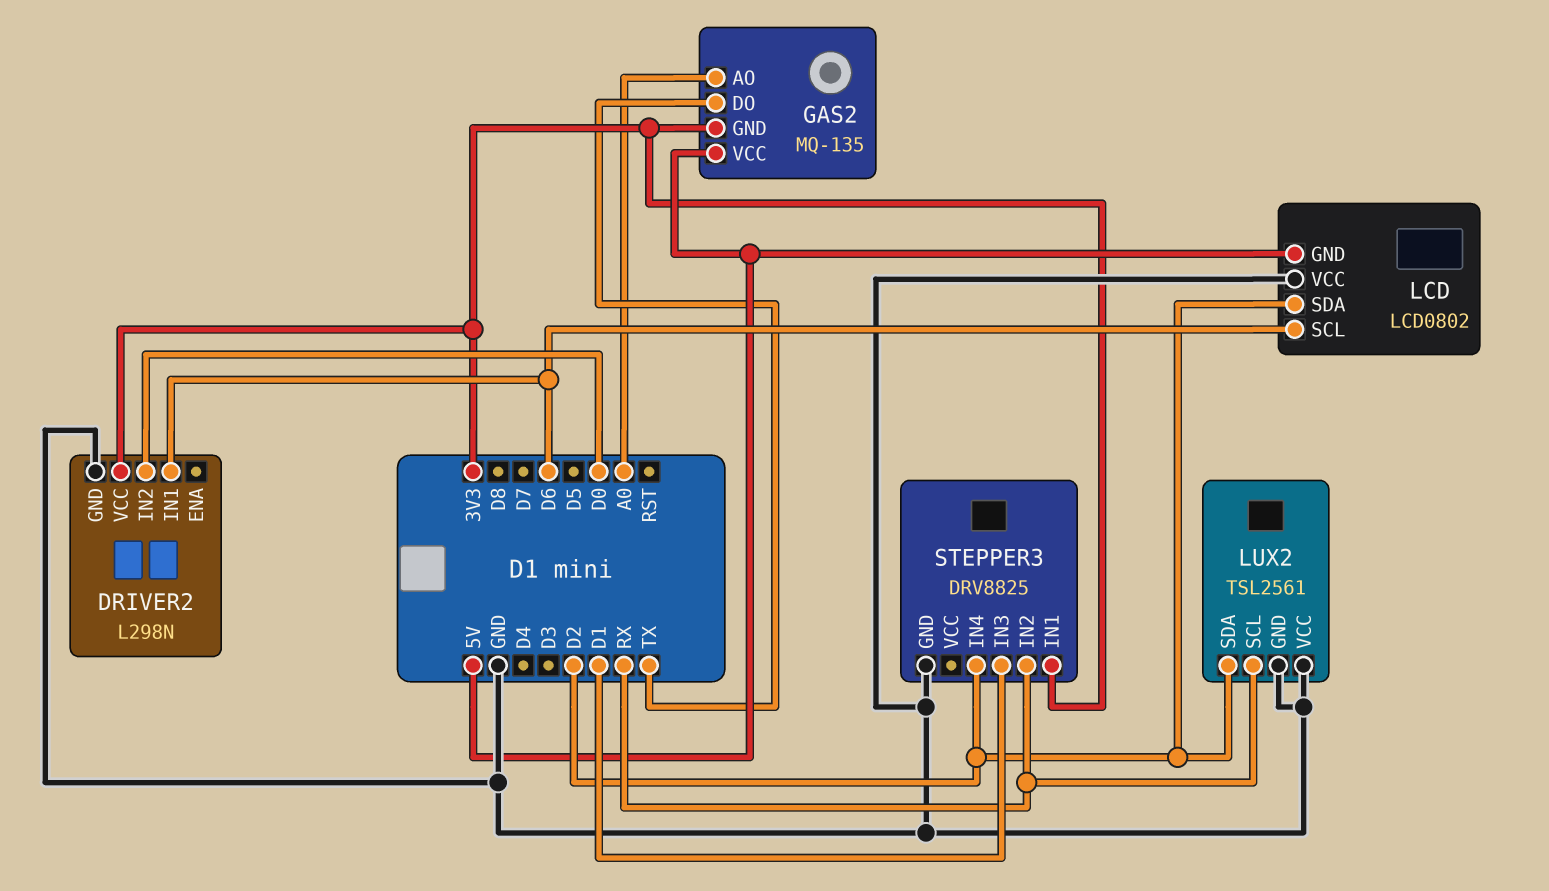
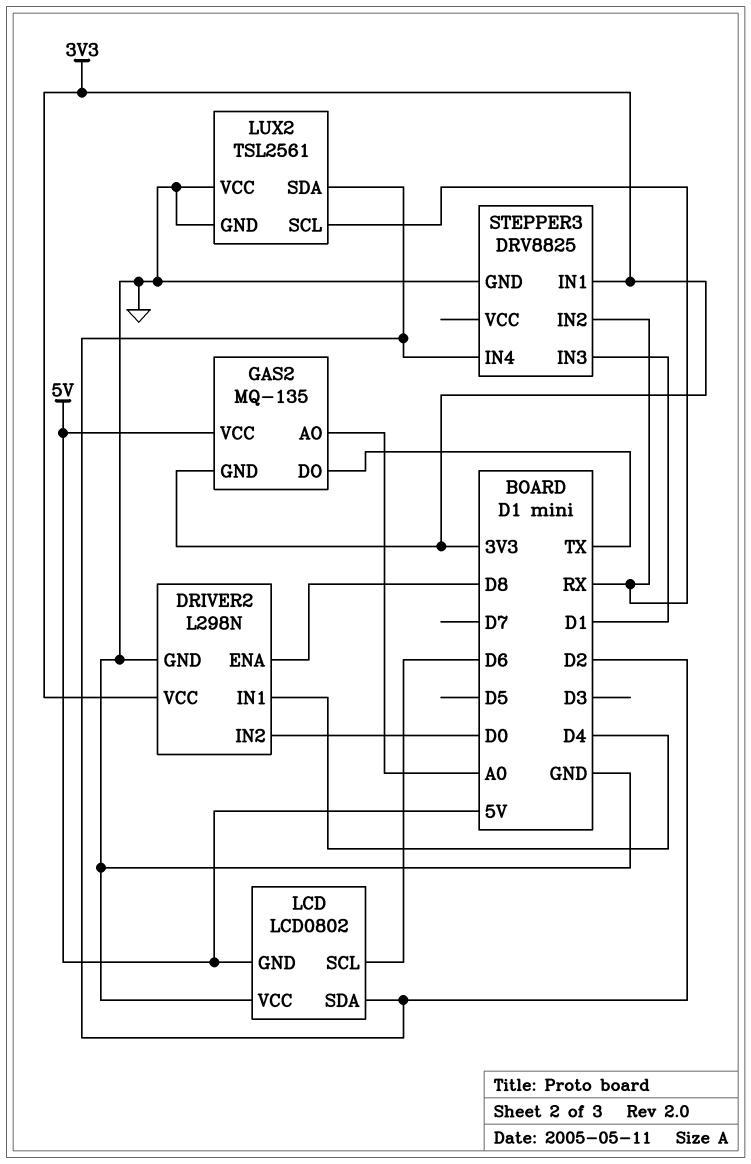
DRIVER2 pin ENA: none -> D8
DRIVER2 pin IN1: D6 -> D4

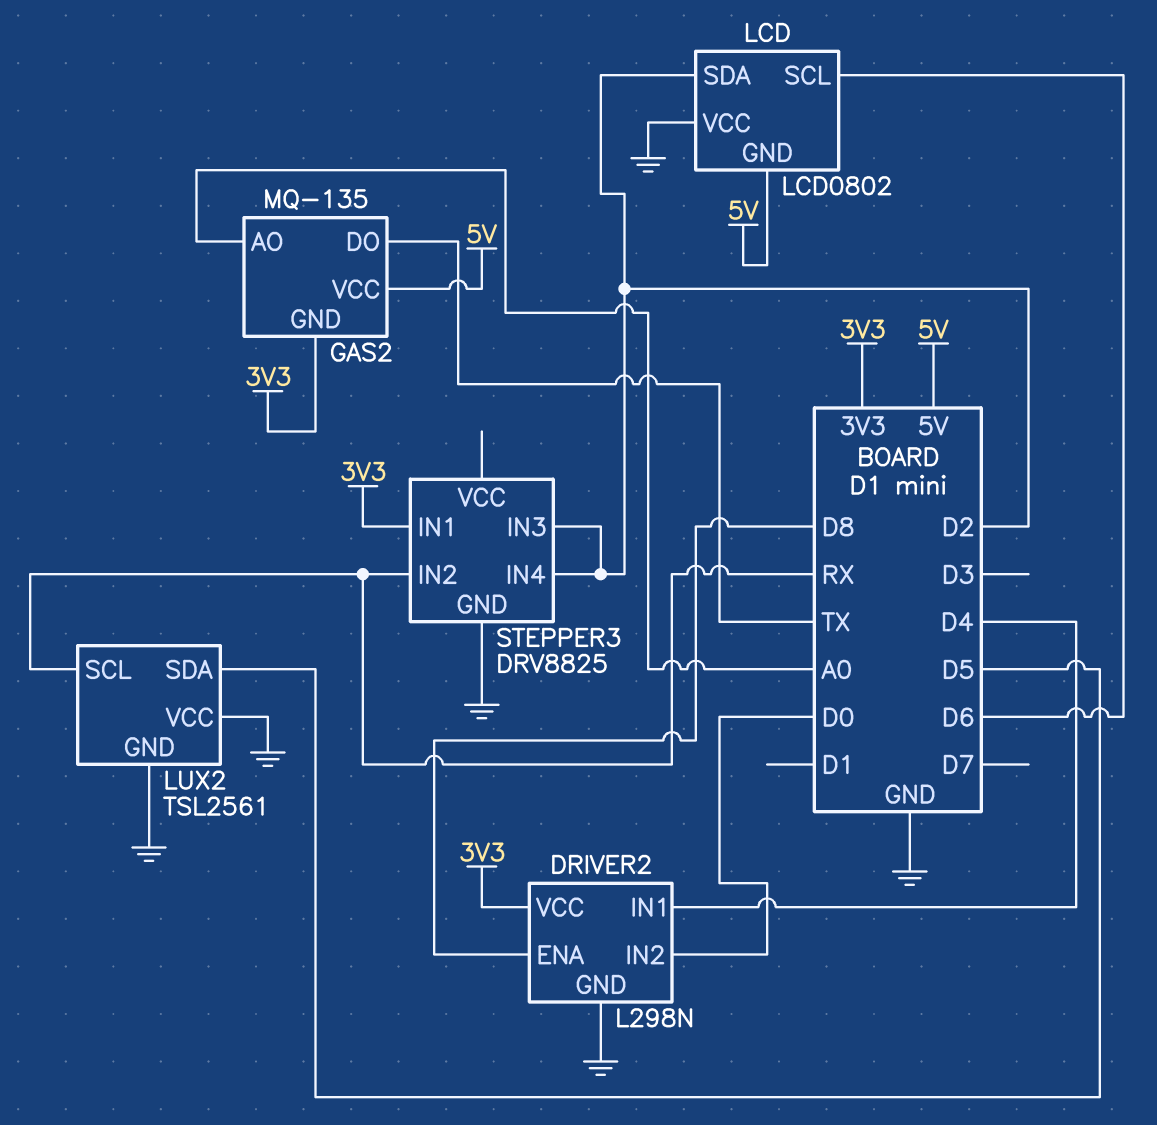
LUX2 pin SDA: D2 -> D5
STEPPER3 pin IN3: D1 -> D2

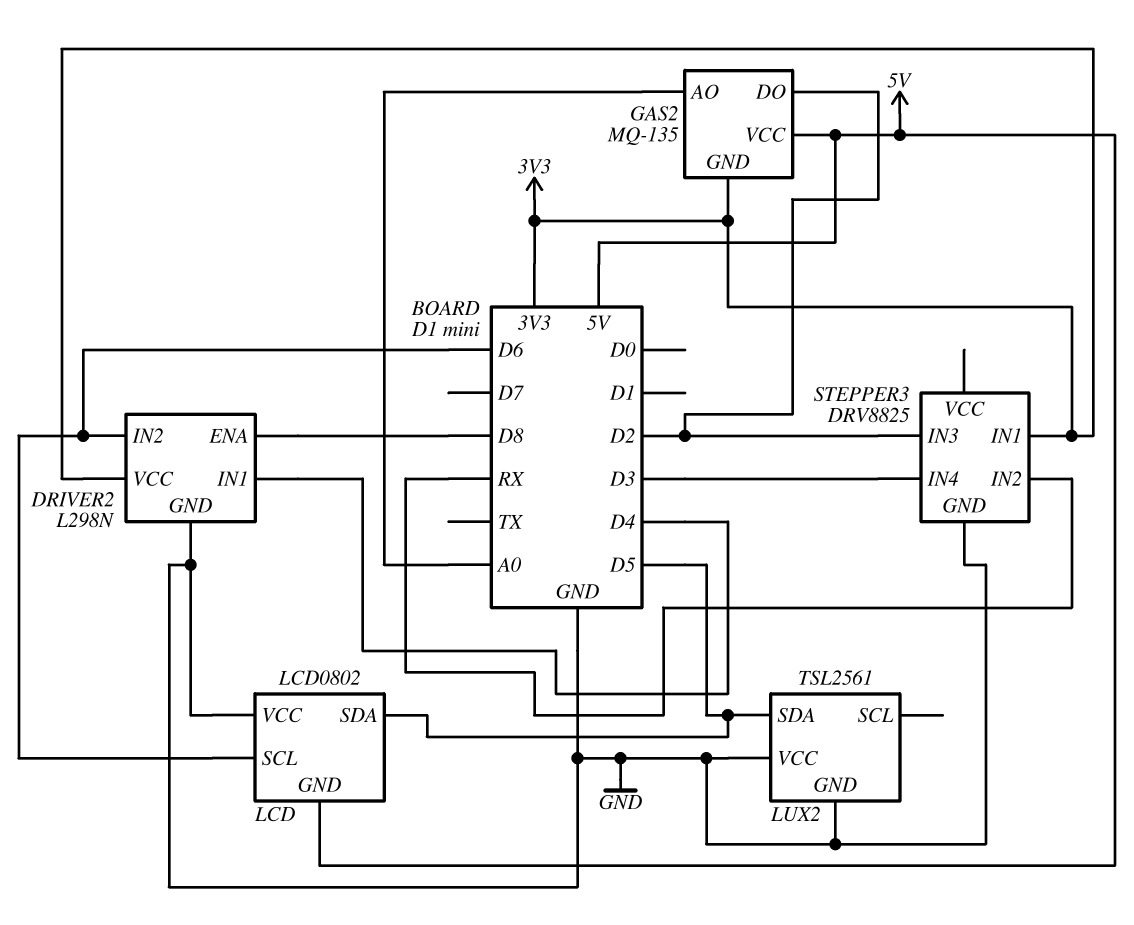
DRIVER2 pin IN2: D0 -> D6
GAS2 pin DO: TX -> D2
LCD pin SDA: D2 -> D5
LUX2 pin SCL: RX -> none
STEPPER3 pin IN4: D2 -> D3

